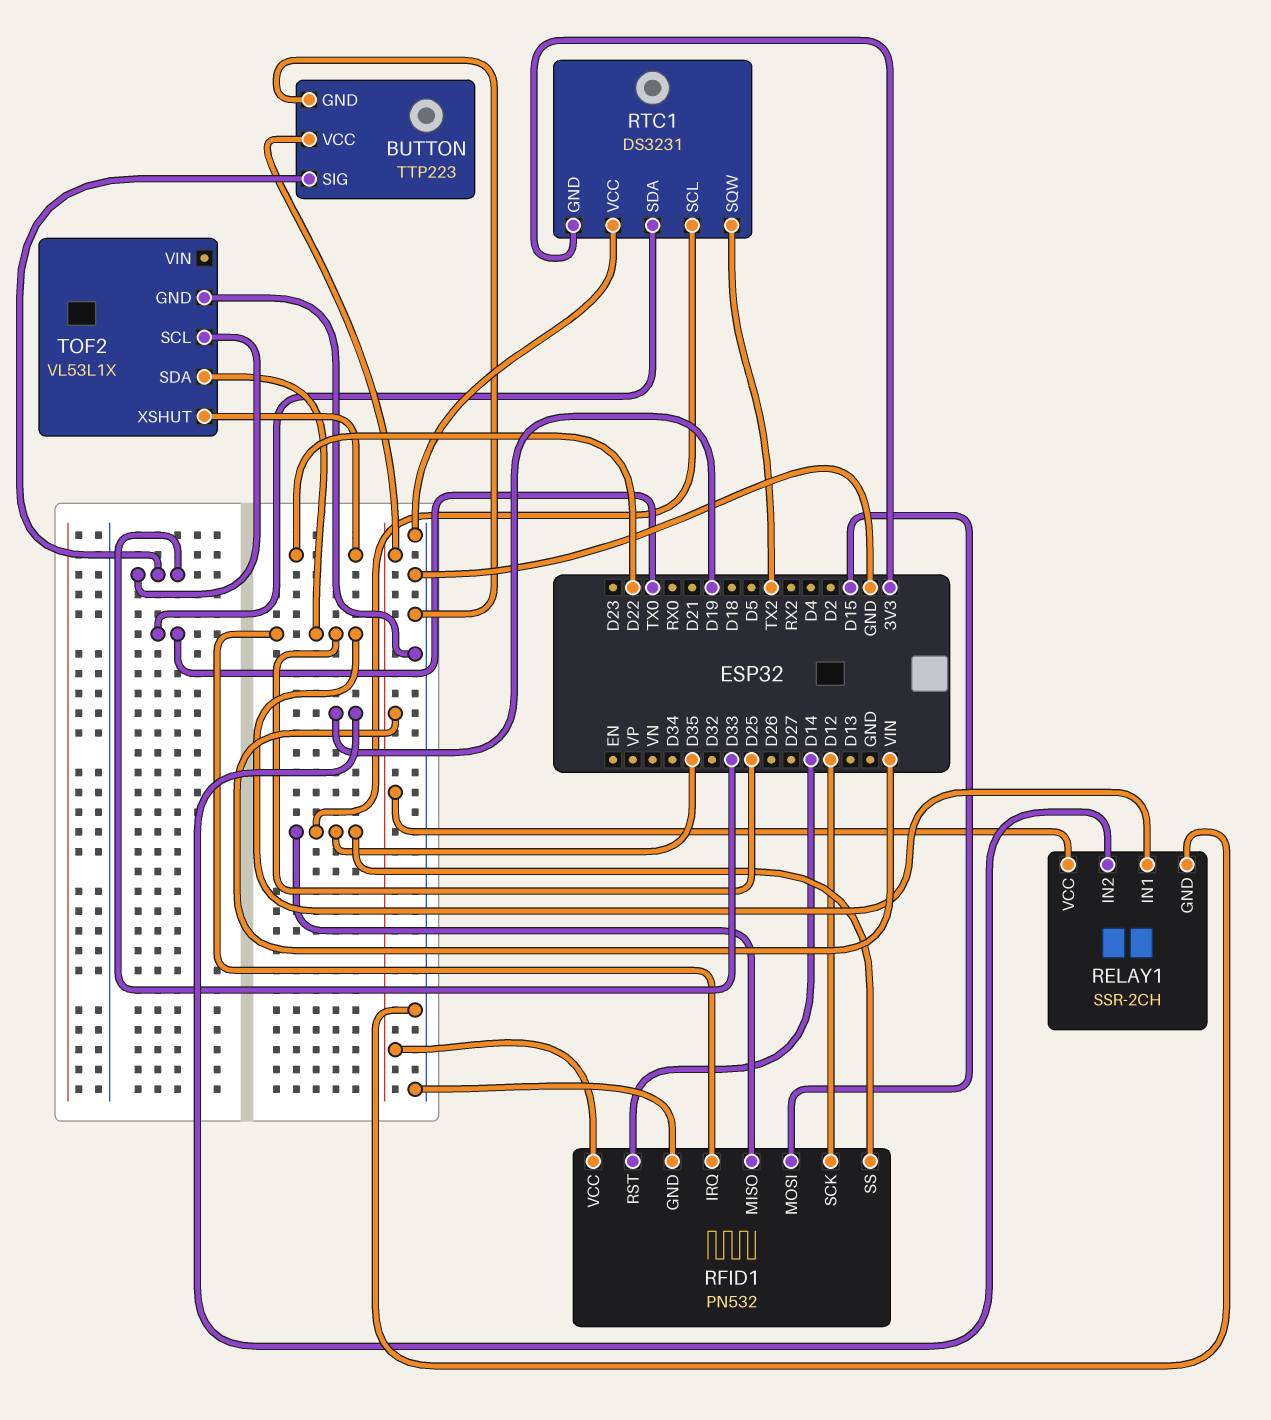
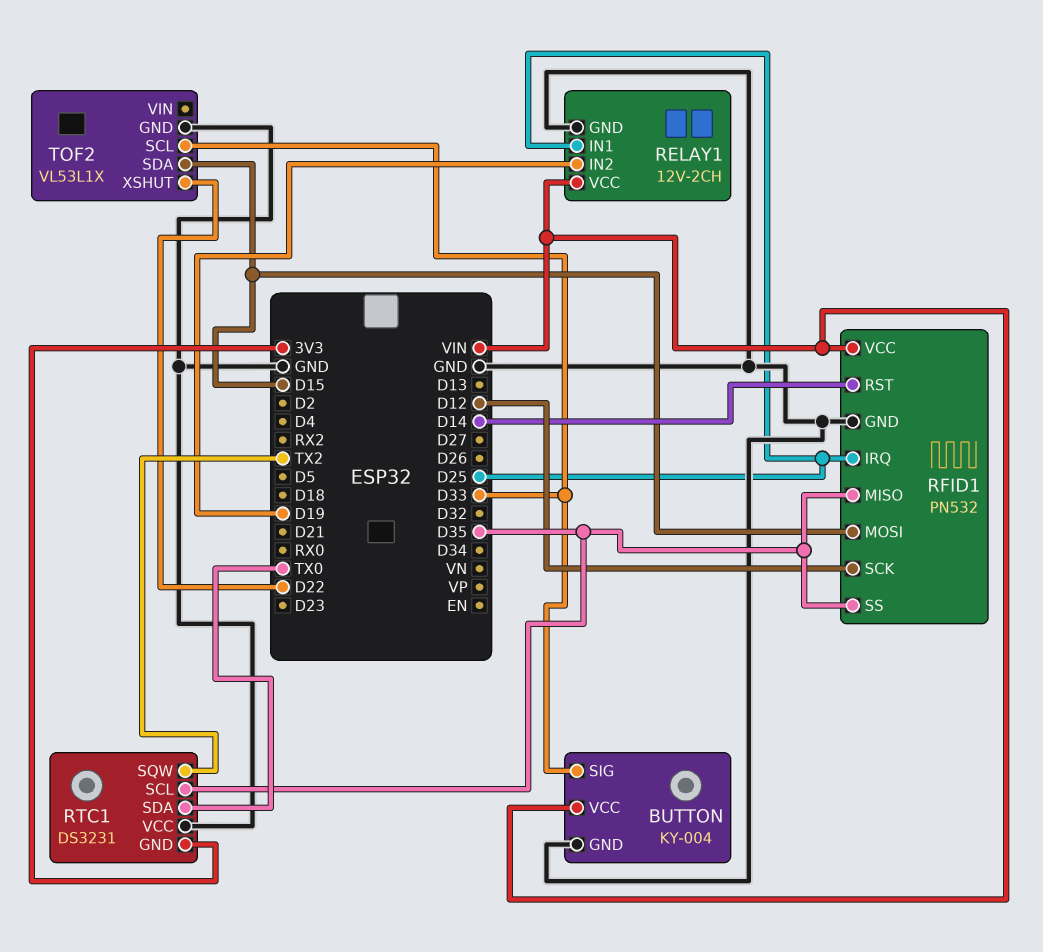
BUTTON: TTP223 -> KY-004
RELAY1: SSR-2CH -> 12V-2CH
TOF2 pin SDA: D25 -> D15

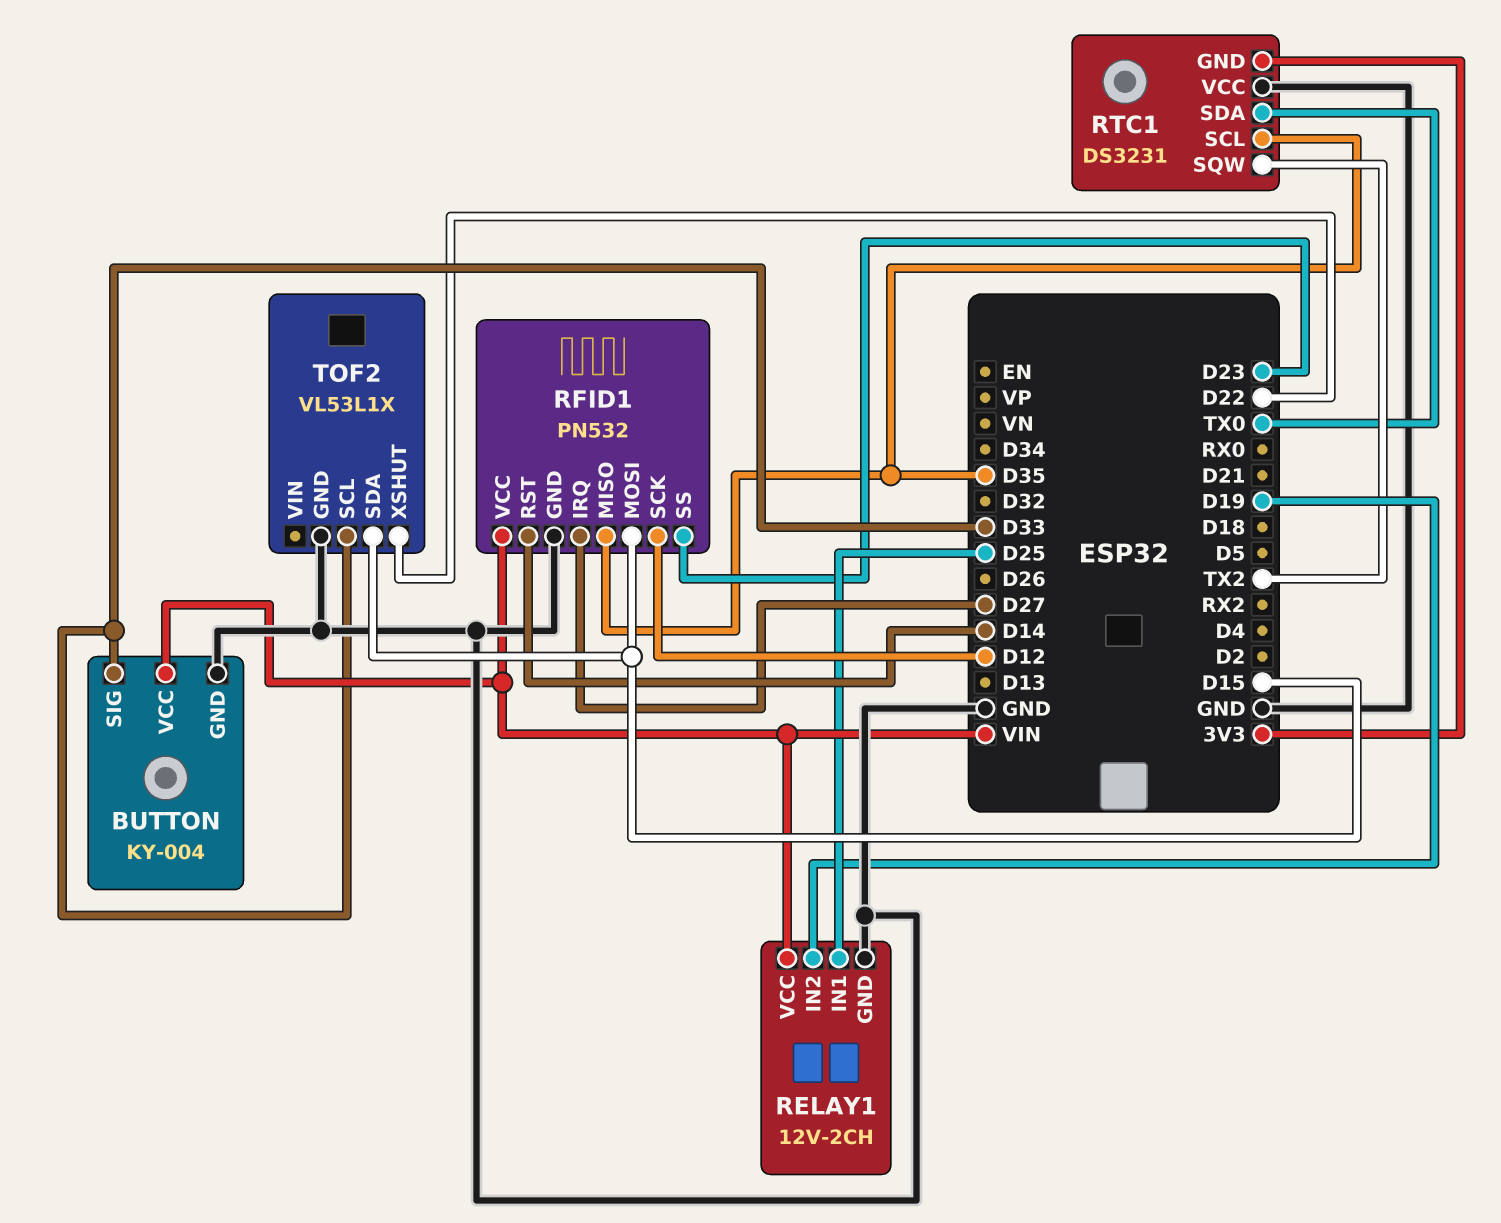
RFID1 pin IRQ: D25 -> D27
RFID1 pin SS: D35 -> D23

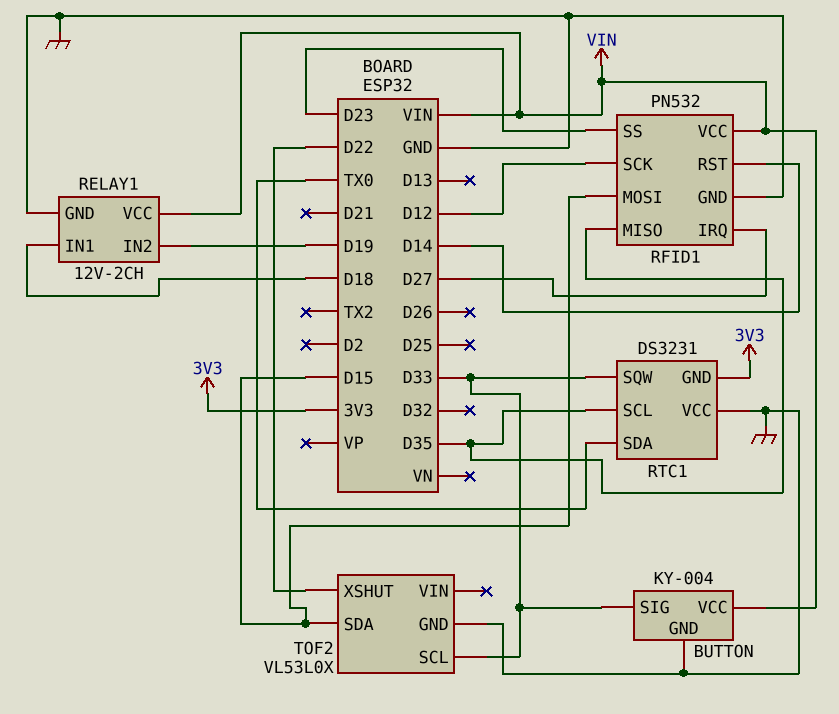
RELAY1 pin IN1: D25 -> D18
RTC1 pin SQW: TX2 -> D33
TOF2: VL53L1X -> VL53L0X

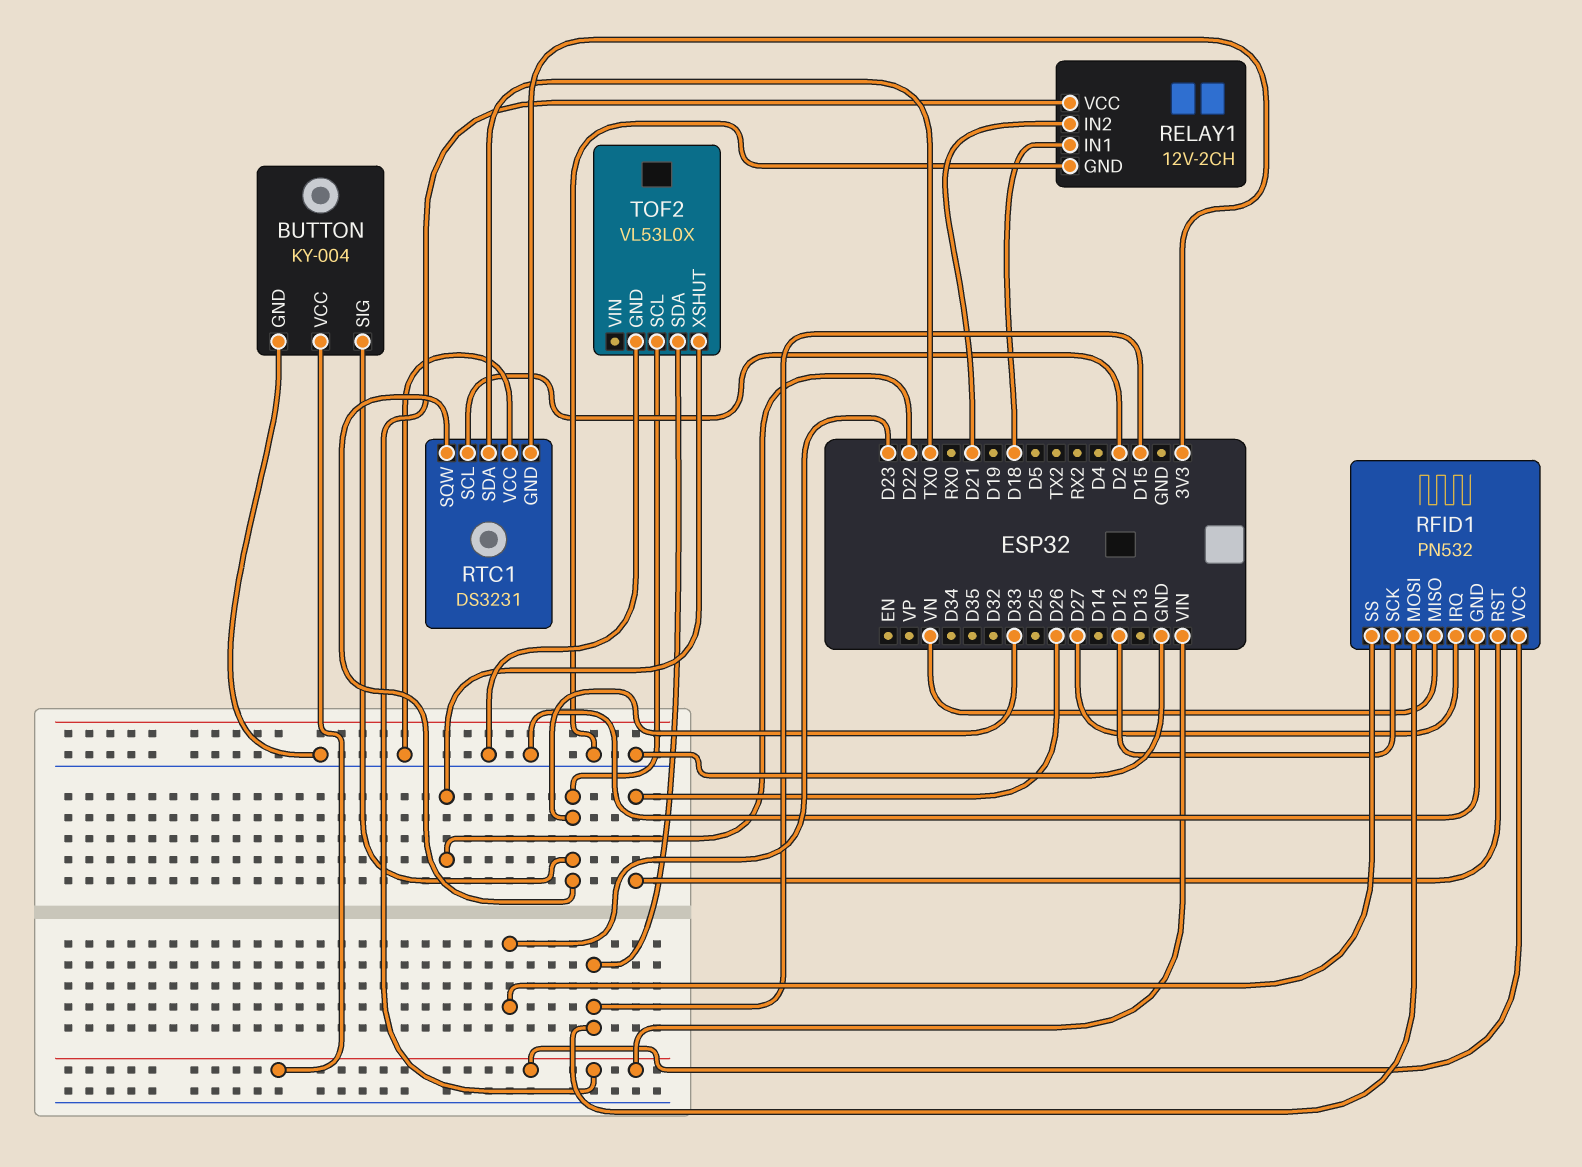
RELAY1 pin IN2: D19 -> D21
RFID1 pin MISO: D35 -> VN
RFID1 pin RST: D14 -> D26
RTC1 pin SCL: D35 -> D2

